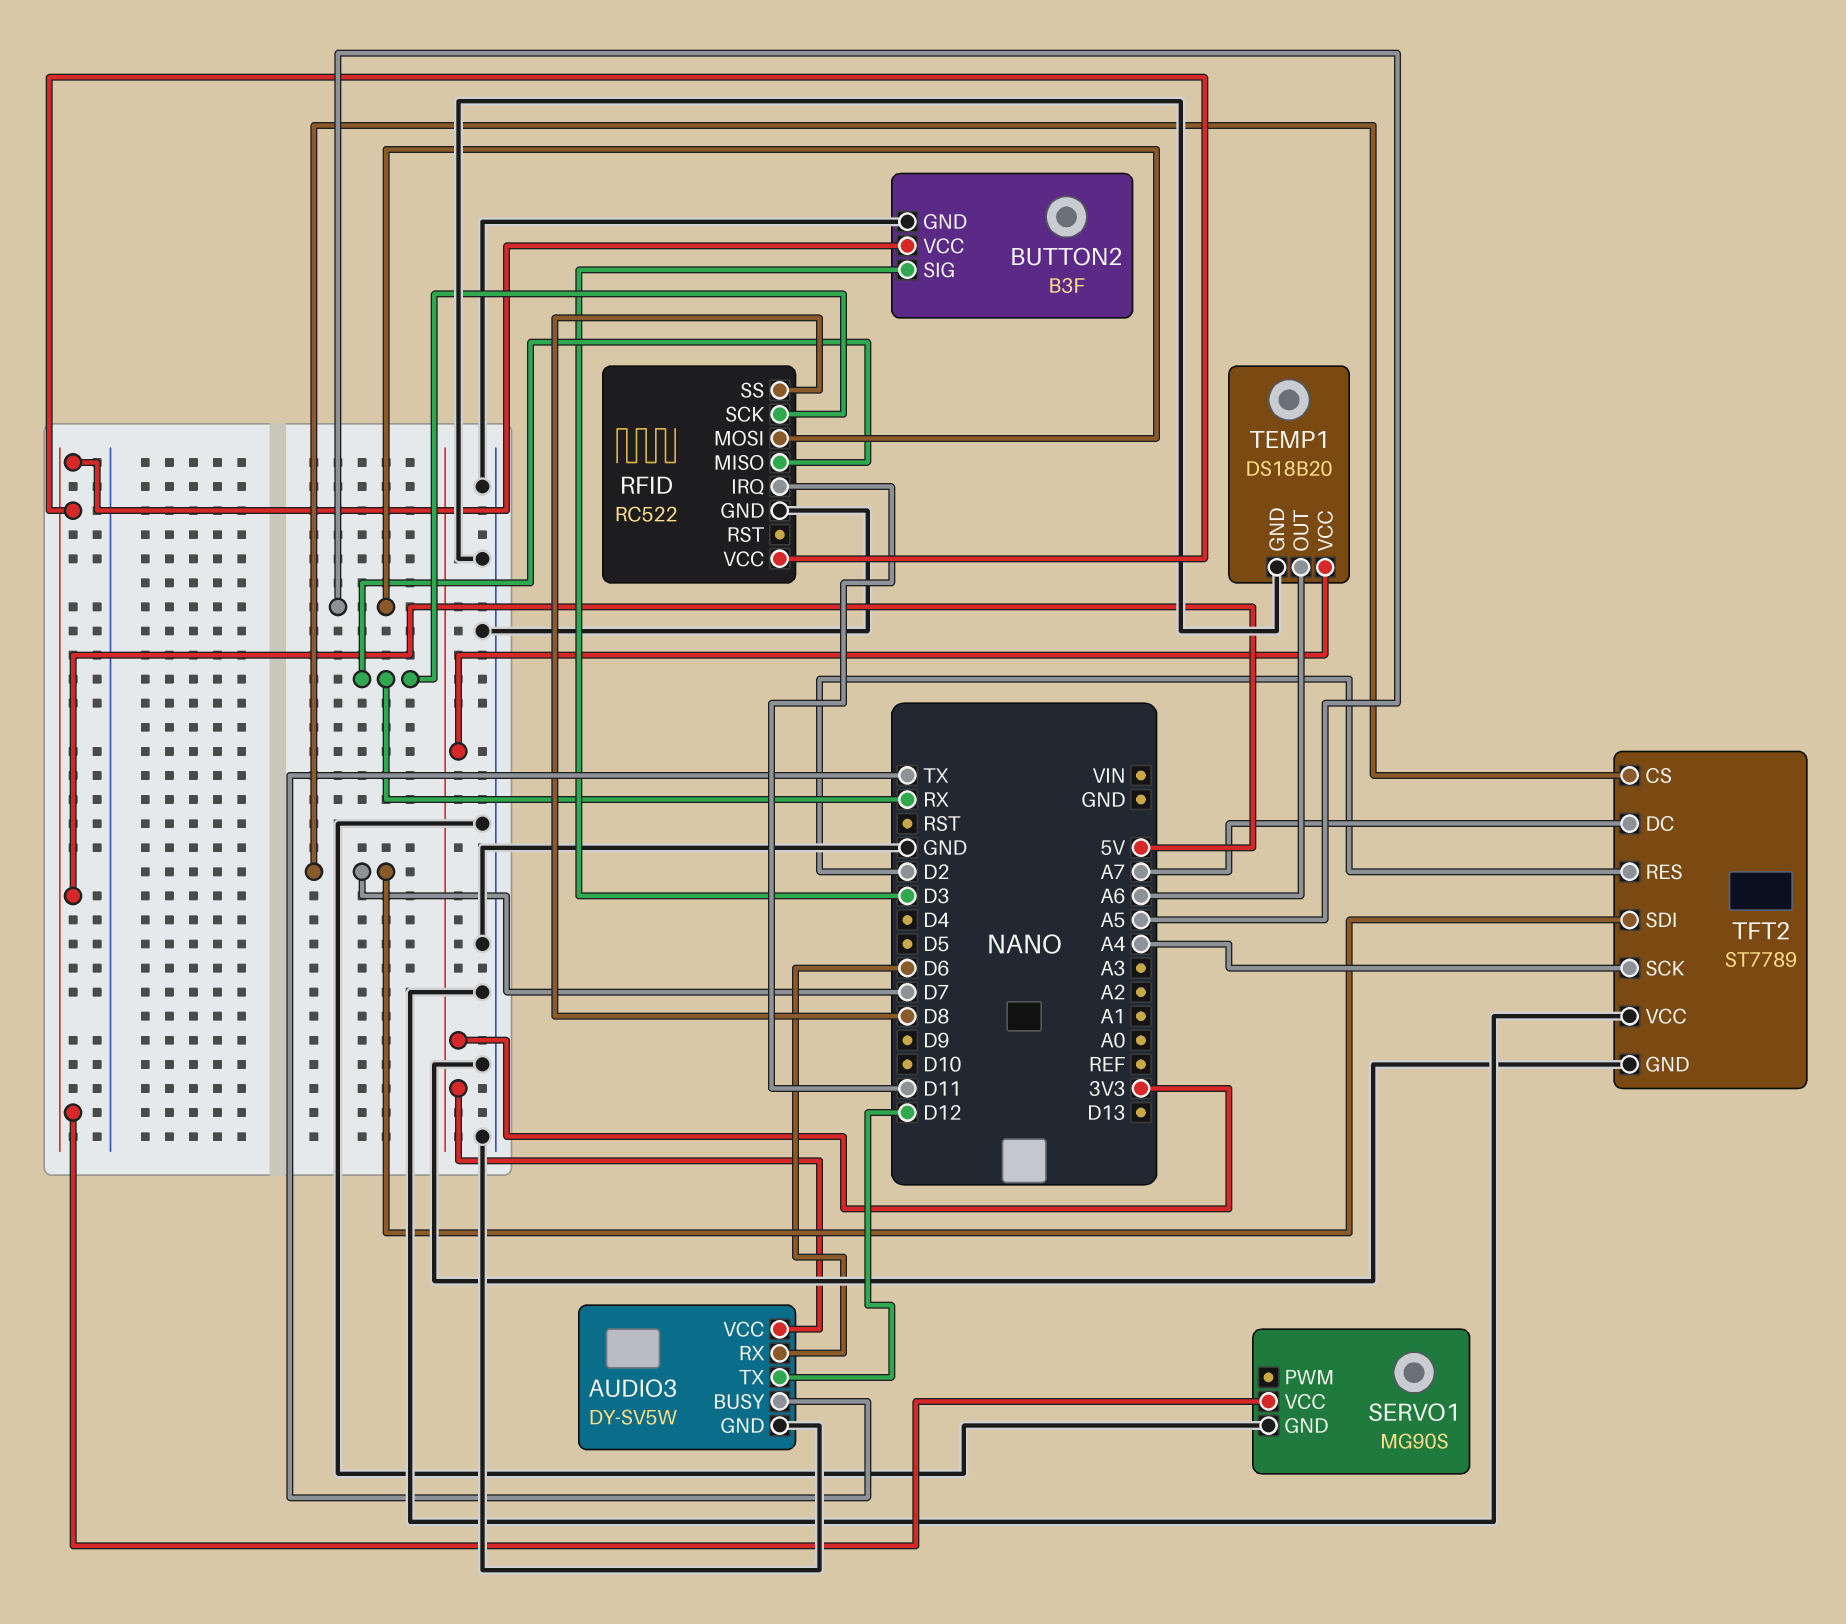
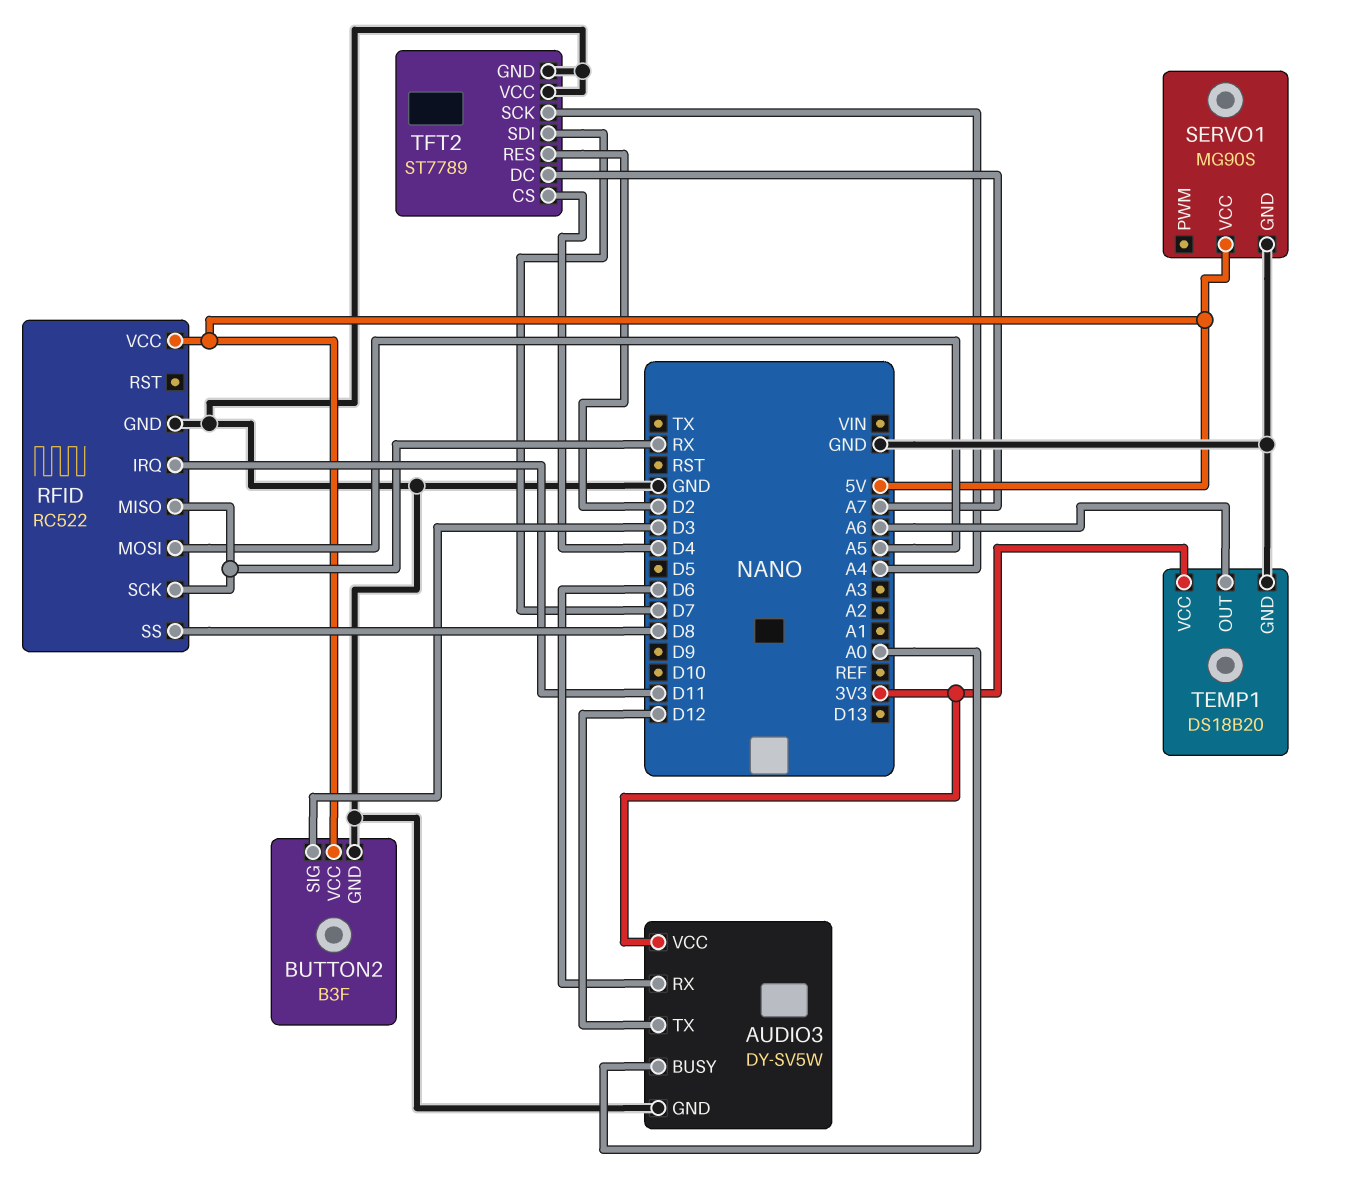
AUDIO3 pin BUSY: TX -> A0
TFT2 pin CS: D7 -> D4

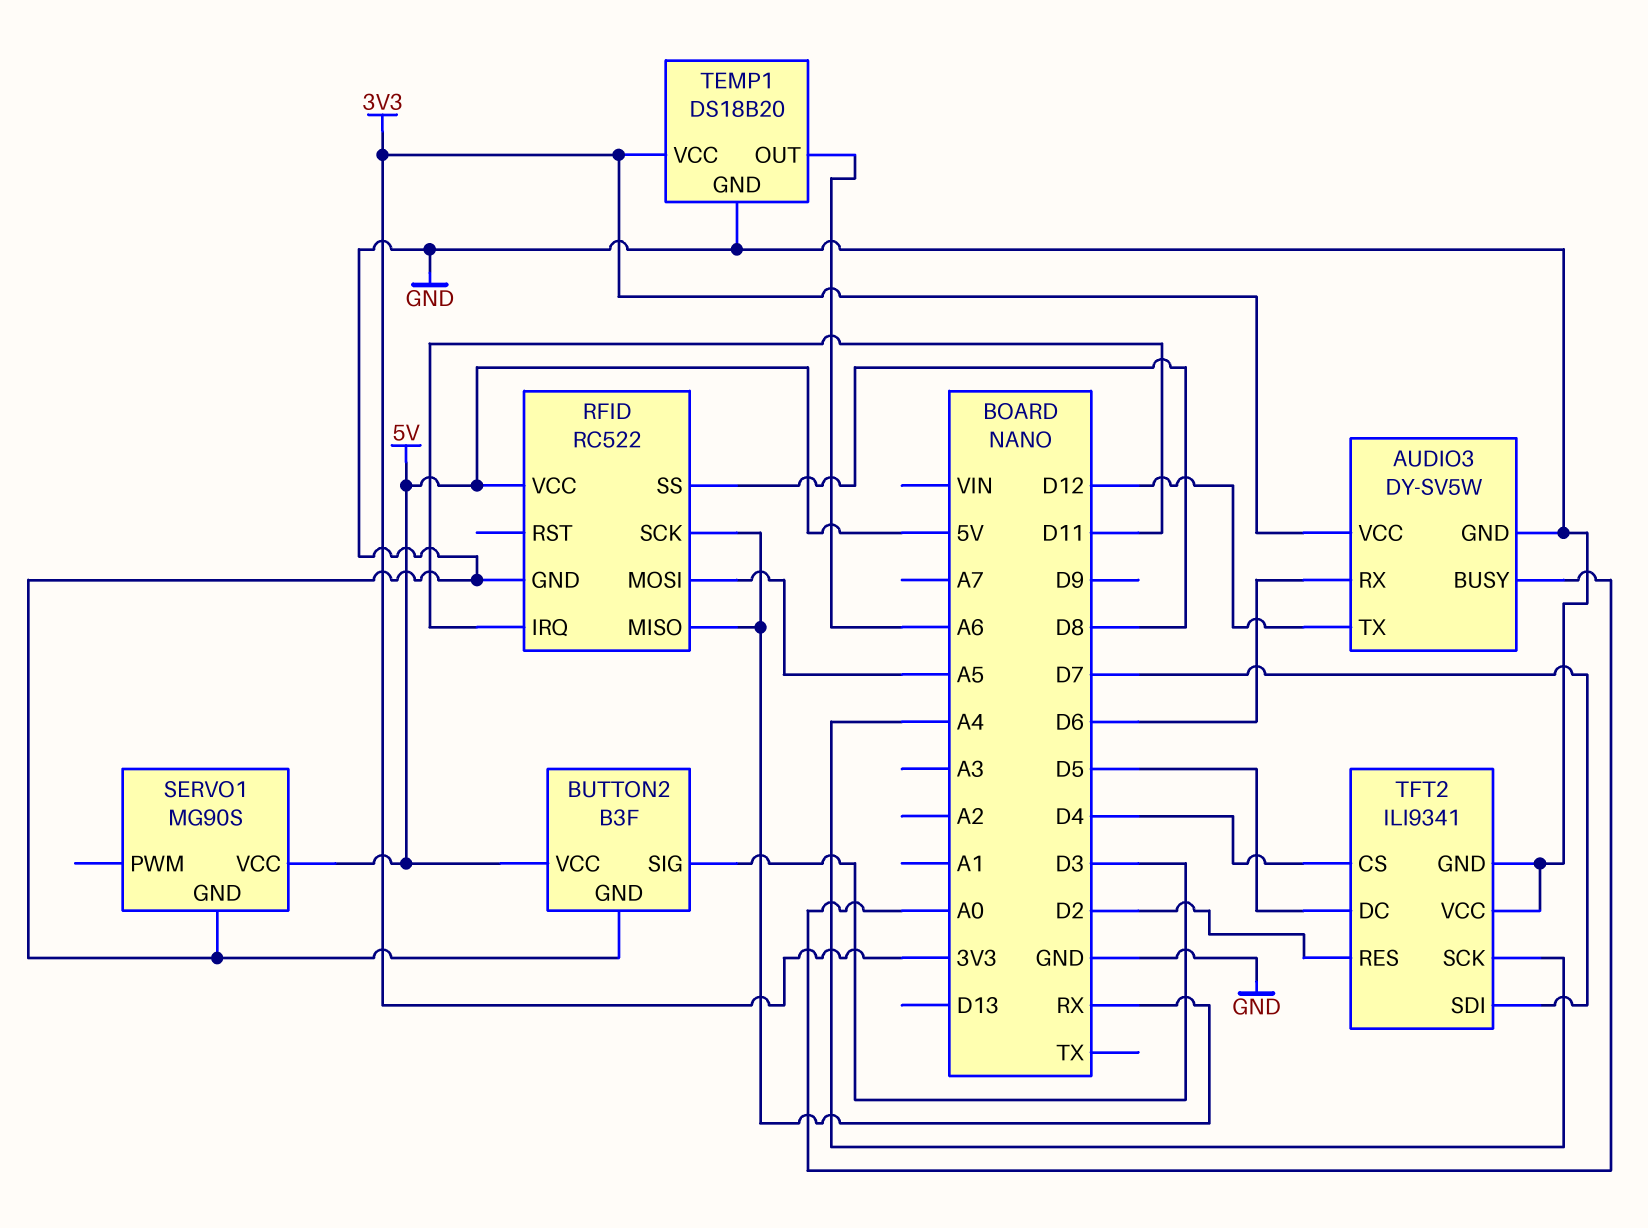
TFT2: ST7789 -> ILI9341
TFT2 pin DC: A7 -> D5

